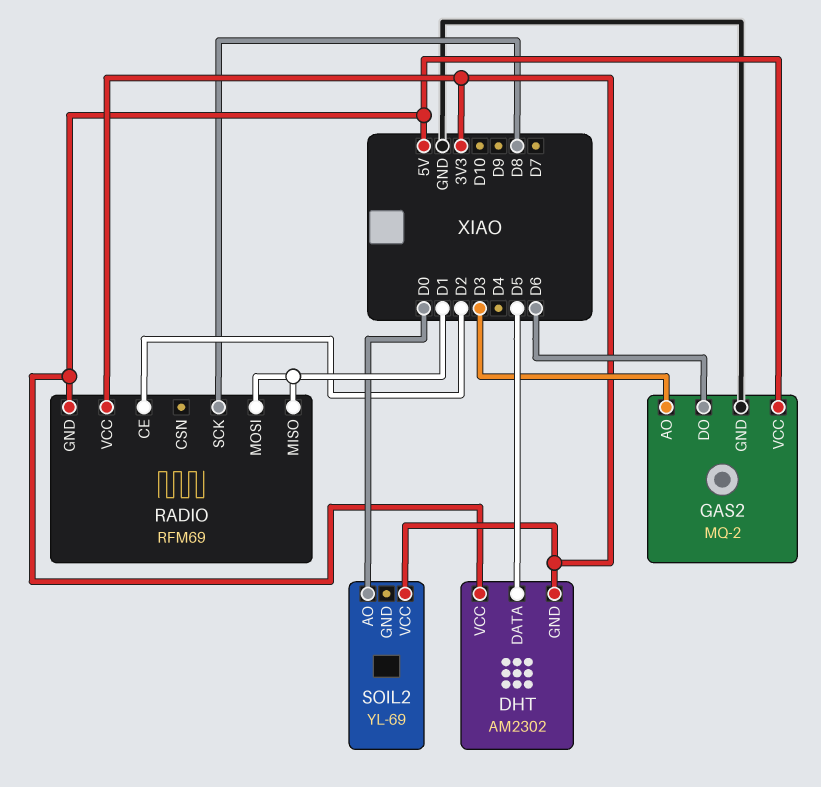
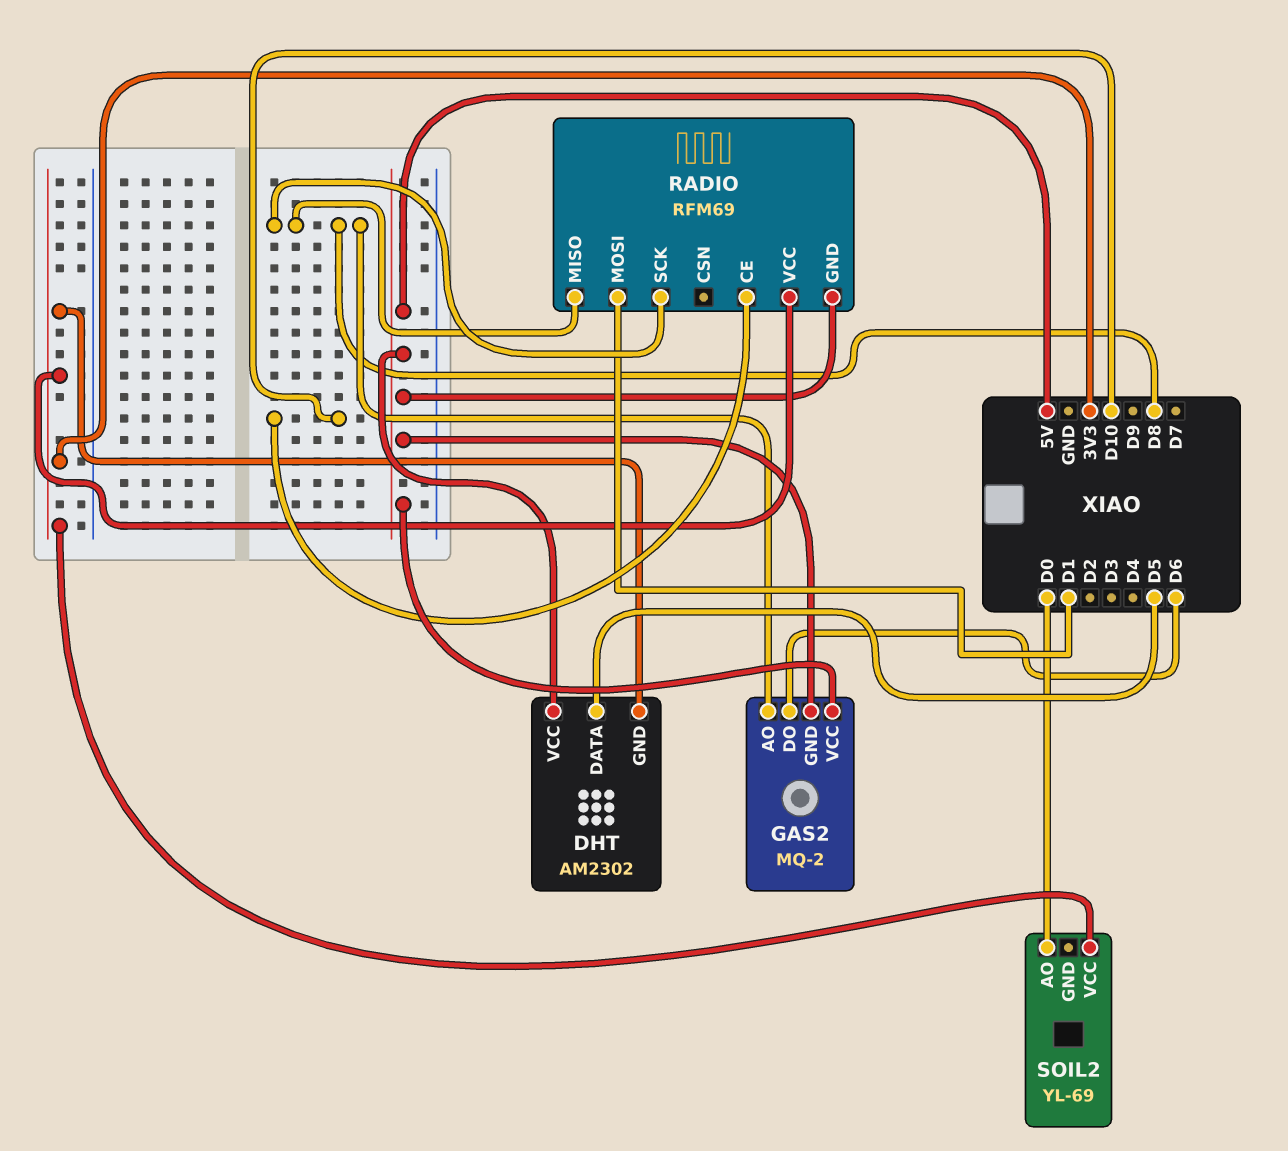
GAS2 pin AO: D3 -> D8
GAS2 pin GND: GND -> 5V
RADIO pin CE: D2 -> D10
RADIO pin MISO: D1 -> D8

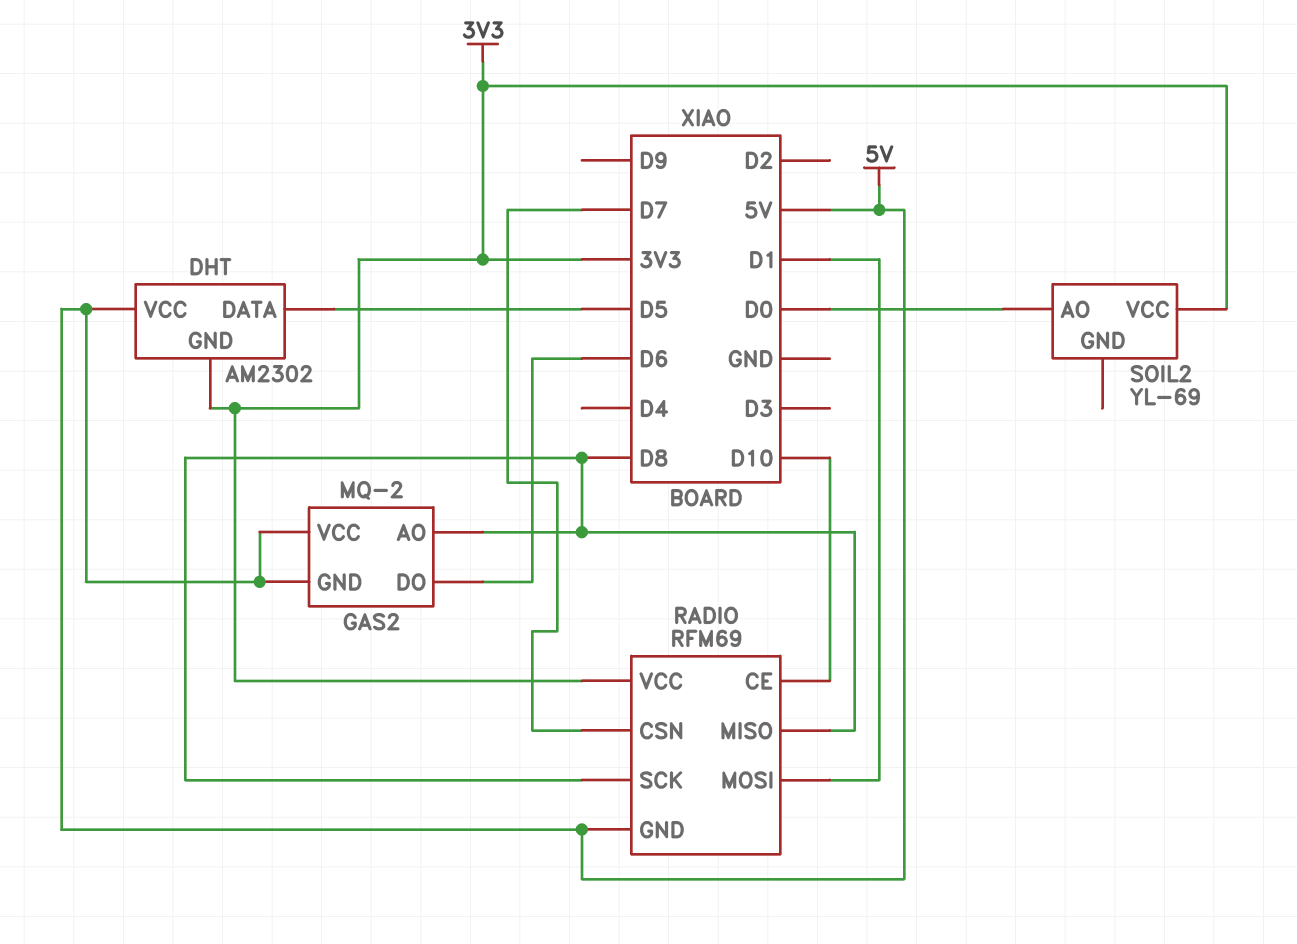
RADIO pin CSN: none -> D7

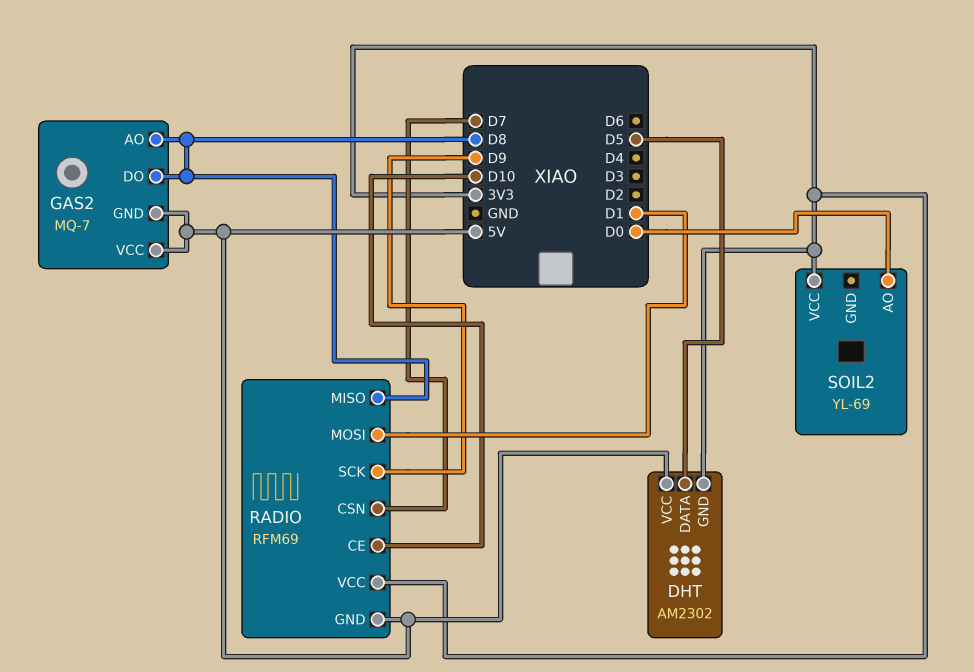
GAS2: MQ-2 -> MQ-7
GAS2 pin DO: D6 -> D8
RADIO pin SCK: D8 -> D9

